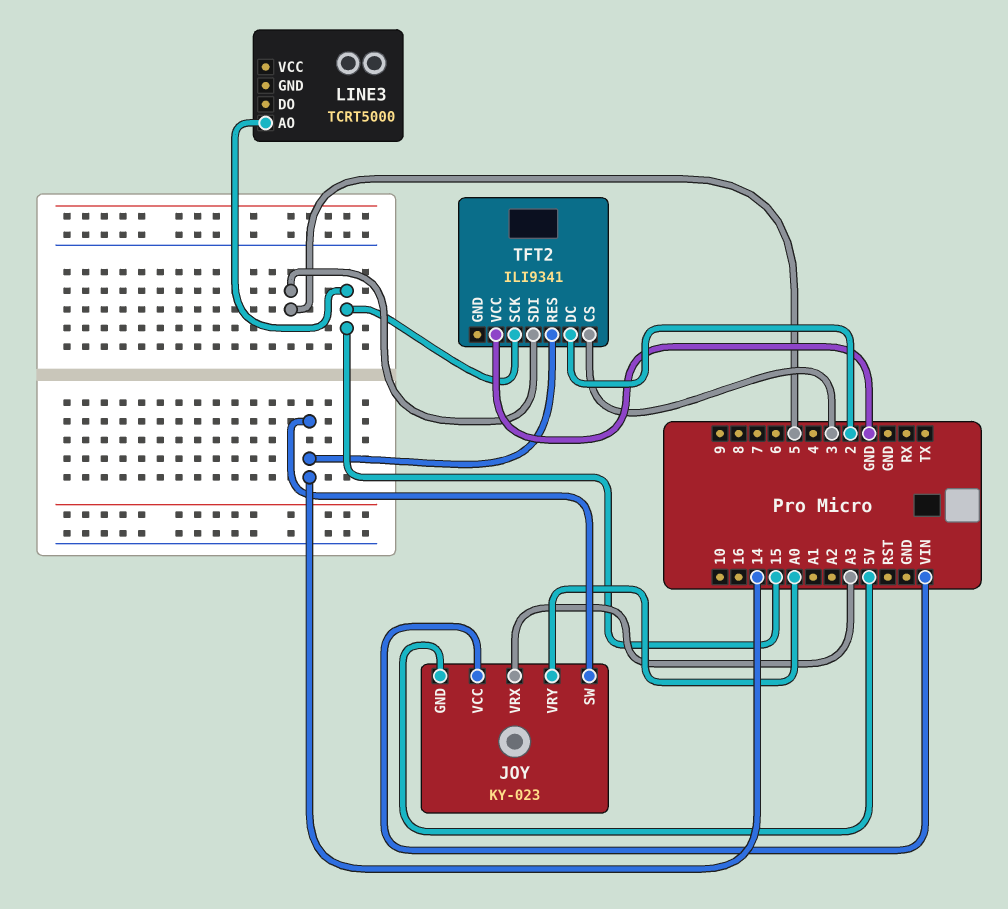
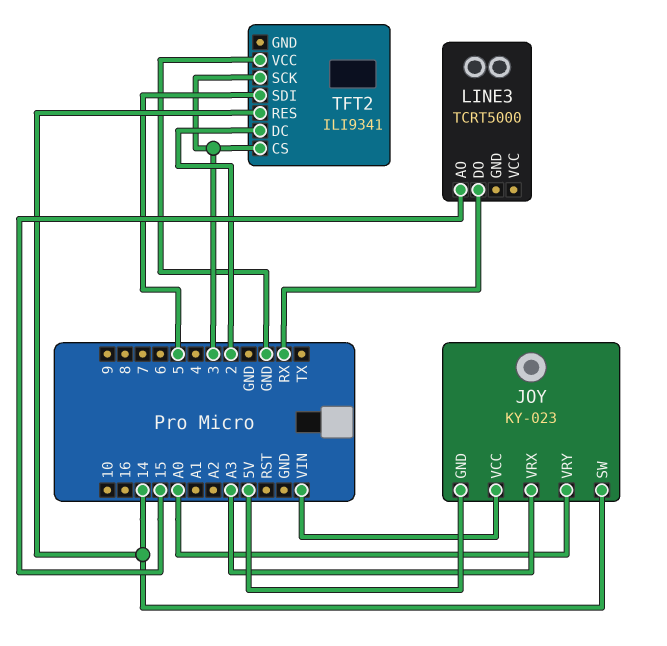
LINE3 pin DO: none -> RX
TFT2 pin SCK: 15 -> 3

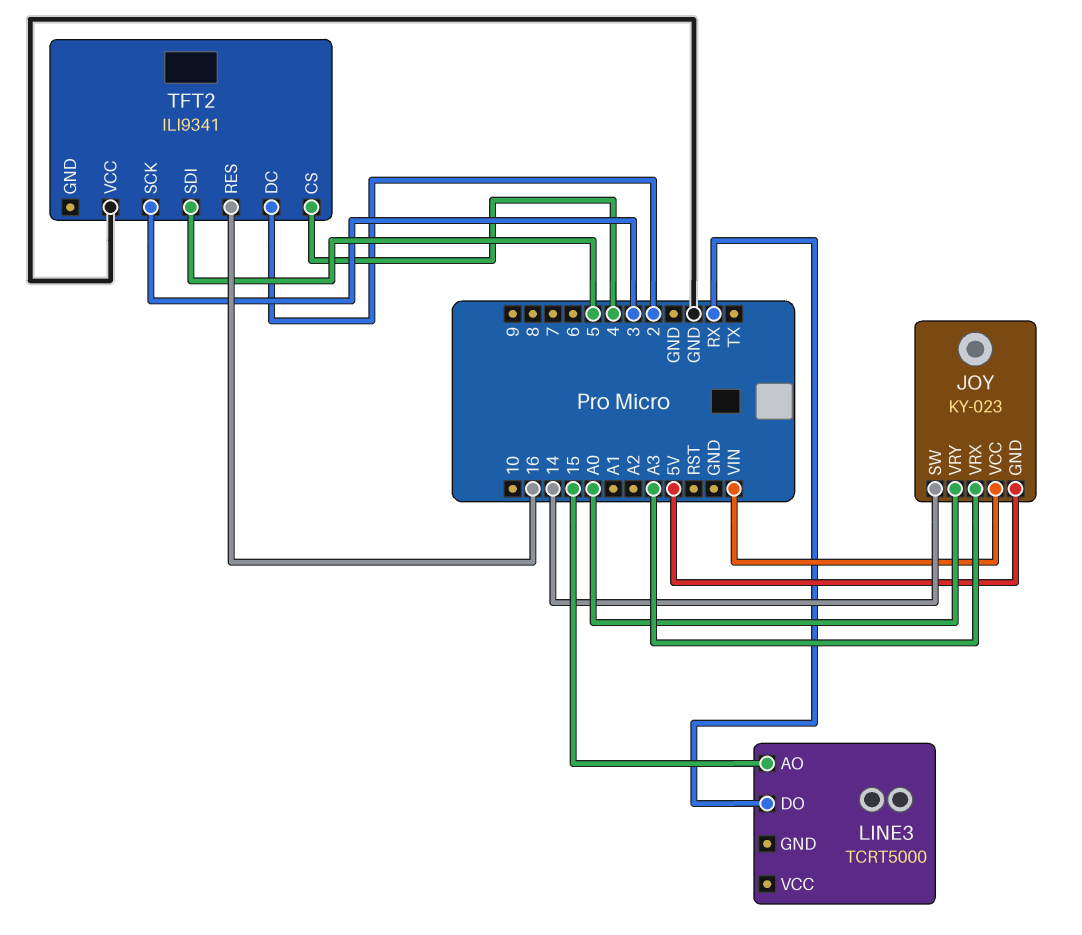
TFT2 pin CS: 3 -> 4
TFT2 pin RES: 14 -> 16

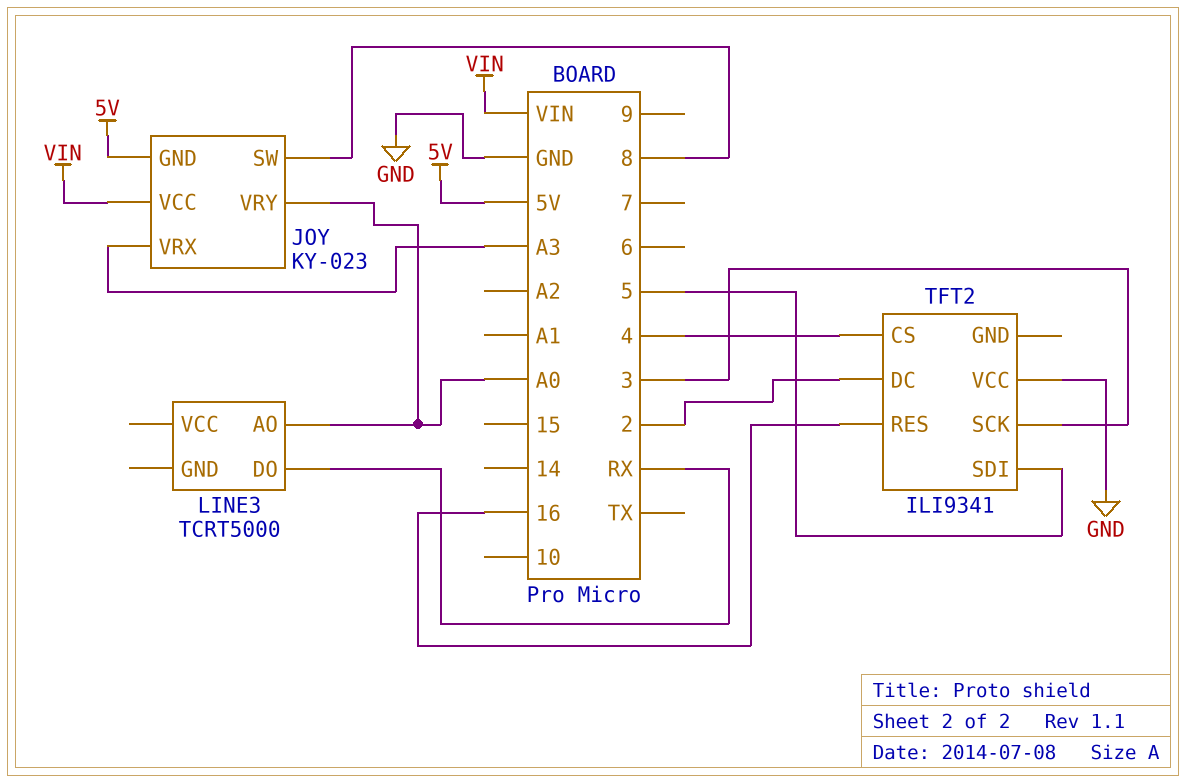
JOY pin SW: 14 -> 8
LINE3 pin AO: 15 -> A0

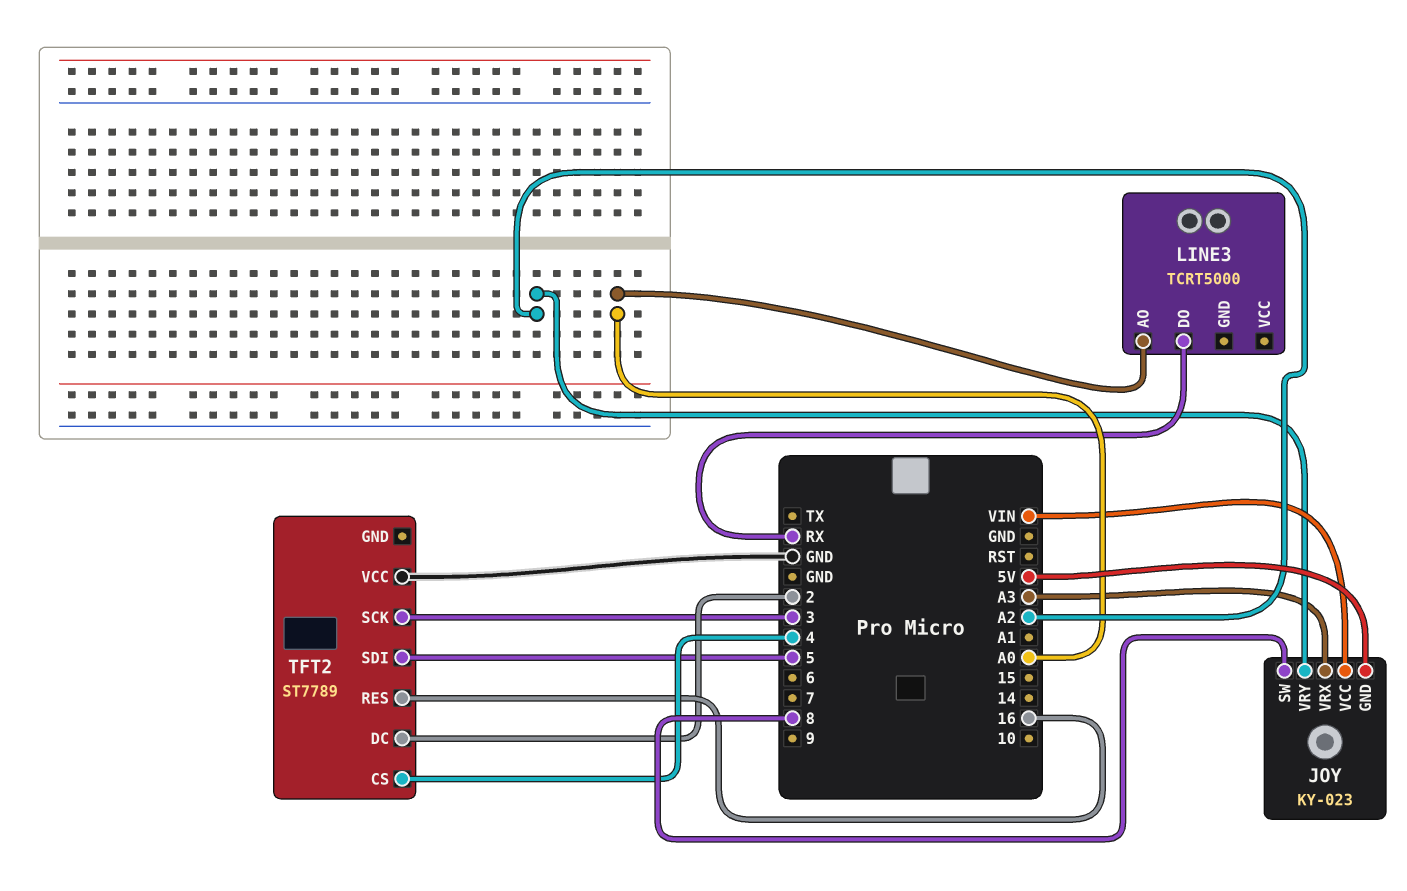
JOY pin VRY: A0 -> A2
TFT2: ILI9341 -> ST7789

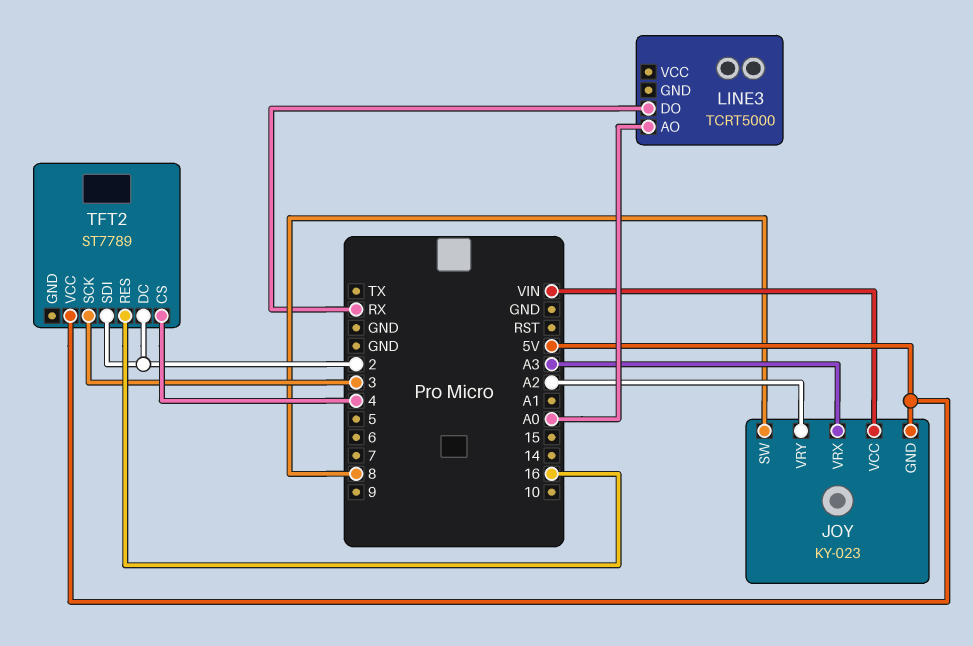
TFT2 pin SDI: 5 -> 2
TFT2 pin VCC: GND -> 5V

